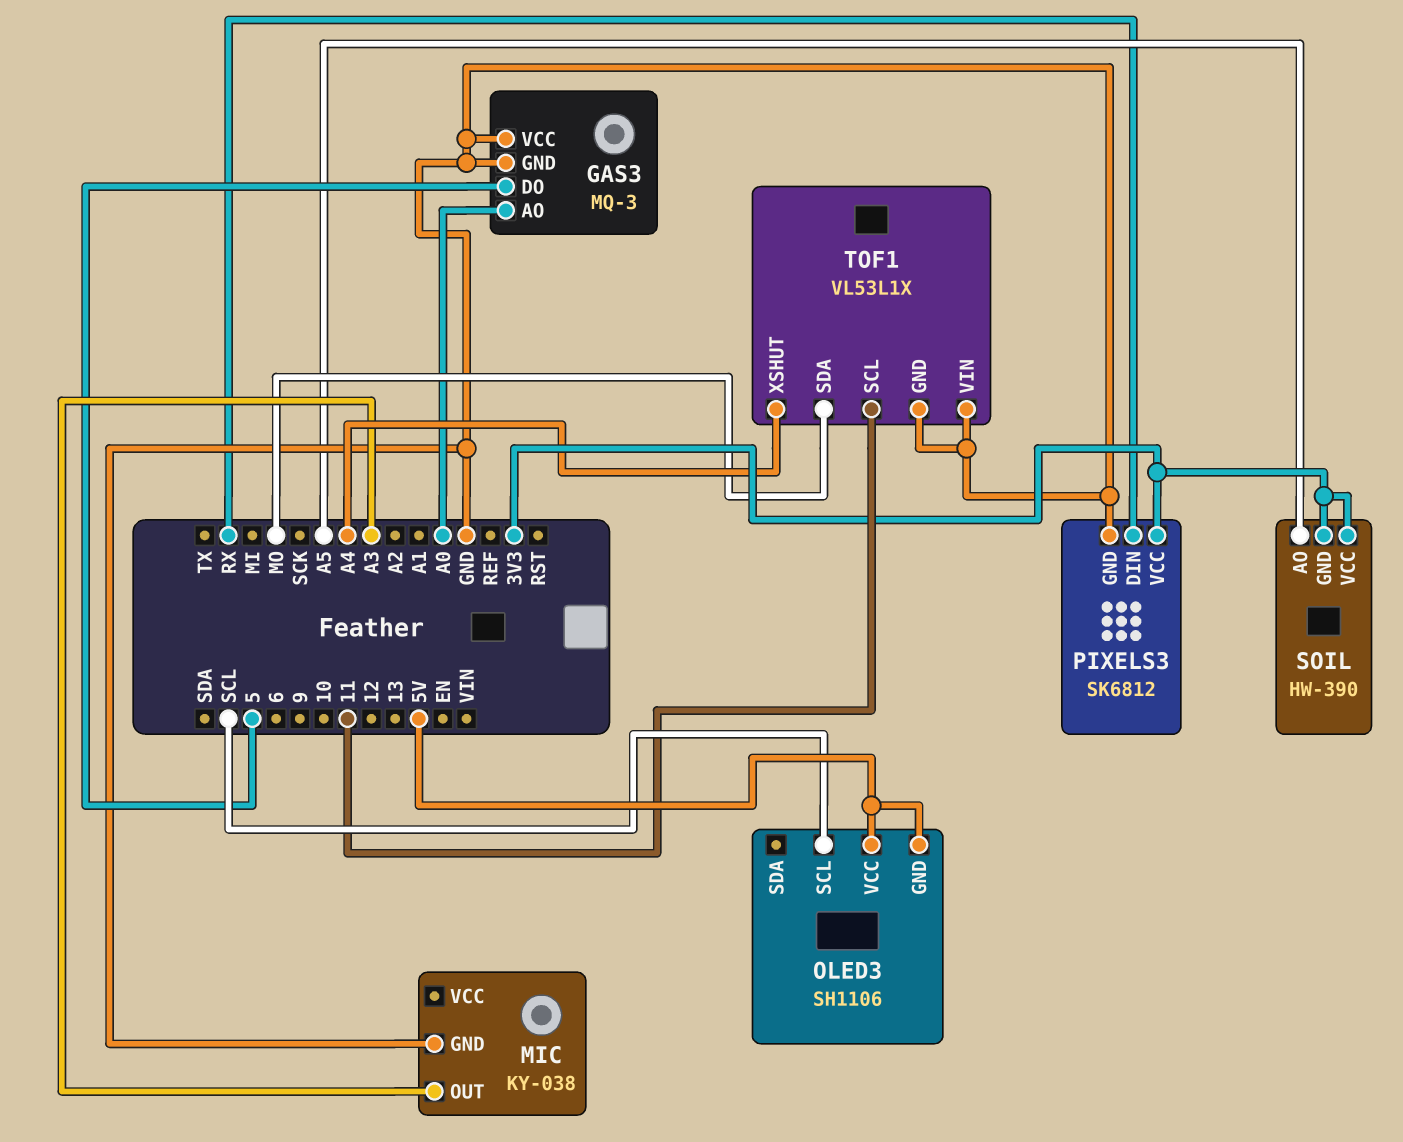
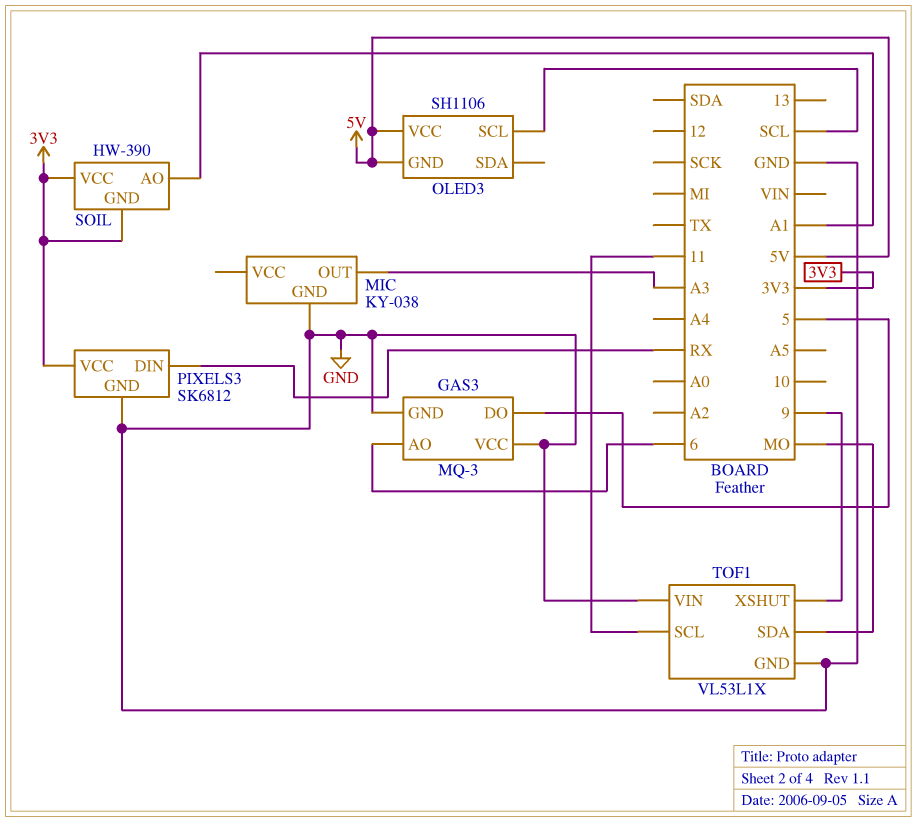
GAS3 pin AO: A0 -> 6
SOIL pin AO: A5 -> A1
TOF1 pin XSHUT: A4 -> 9

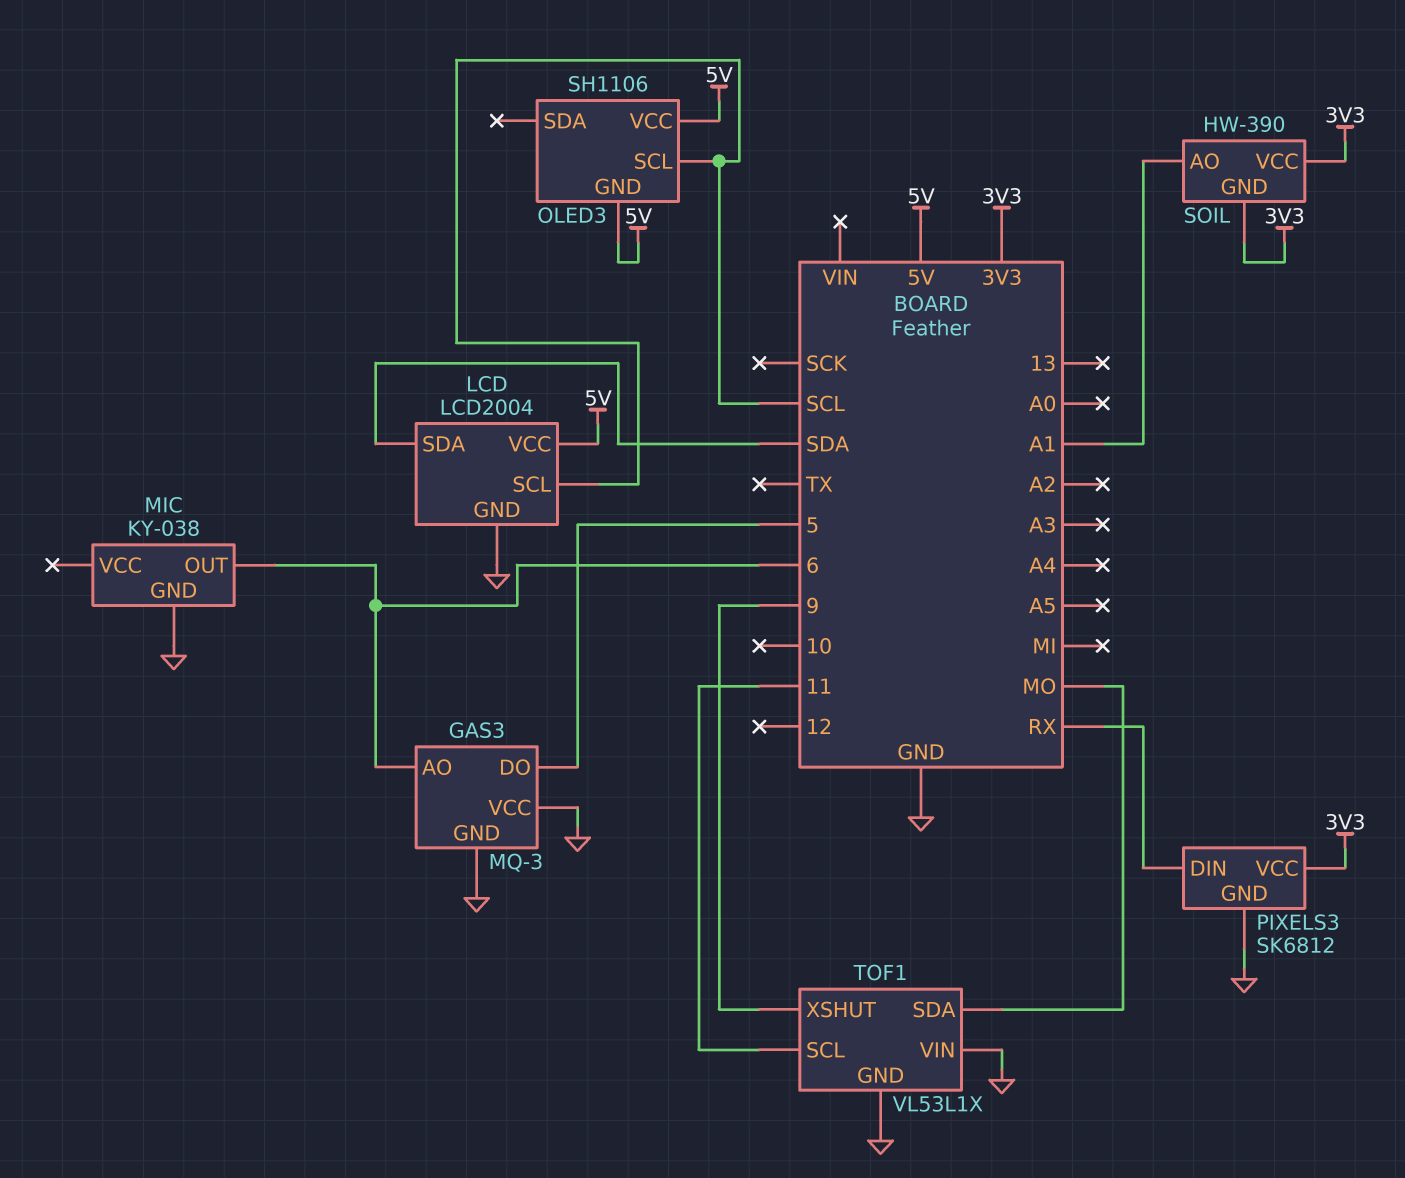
LCD: none -> LCD2004
LCD pin GND: none -> GND
LCD pin SCL: none -> SCL
LCD pin SDA: none -> SDA
LCD pin VCC: none -> 5V
MIC pin OUT: A3 -> 6

